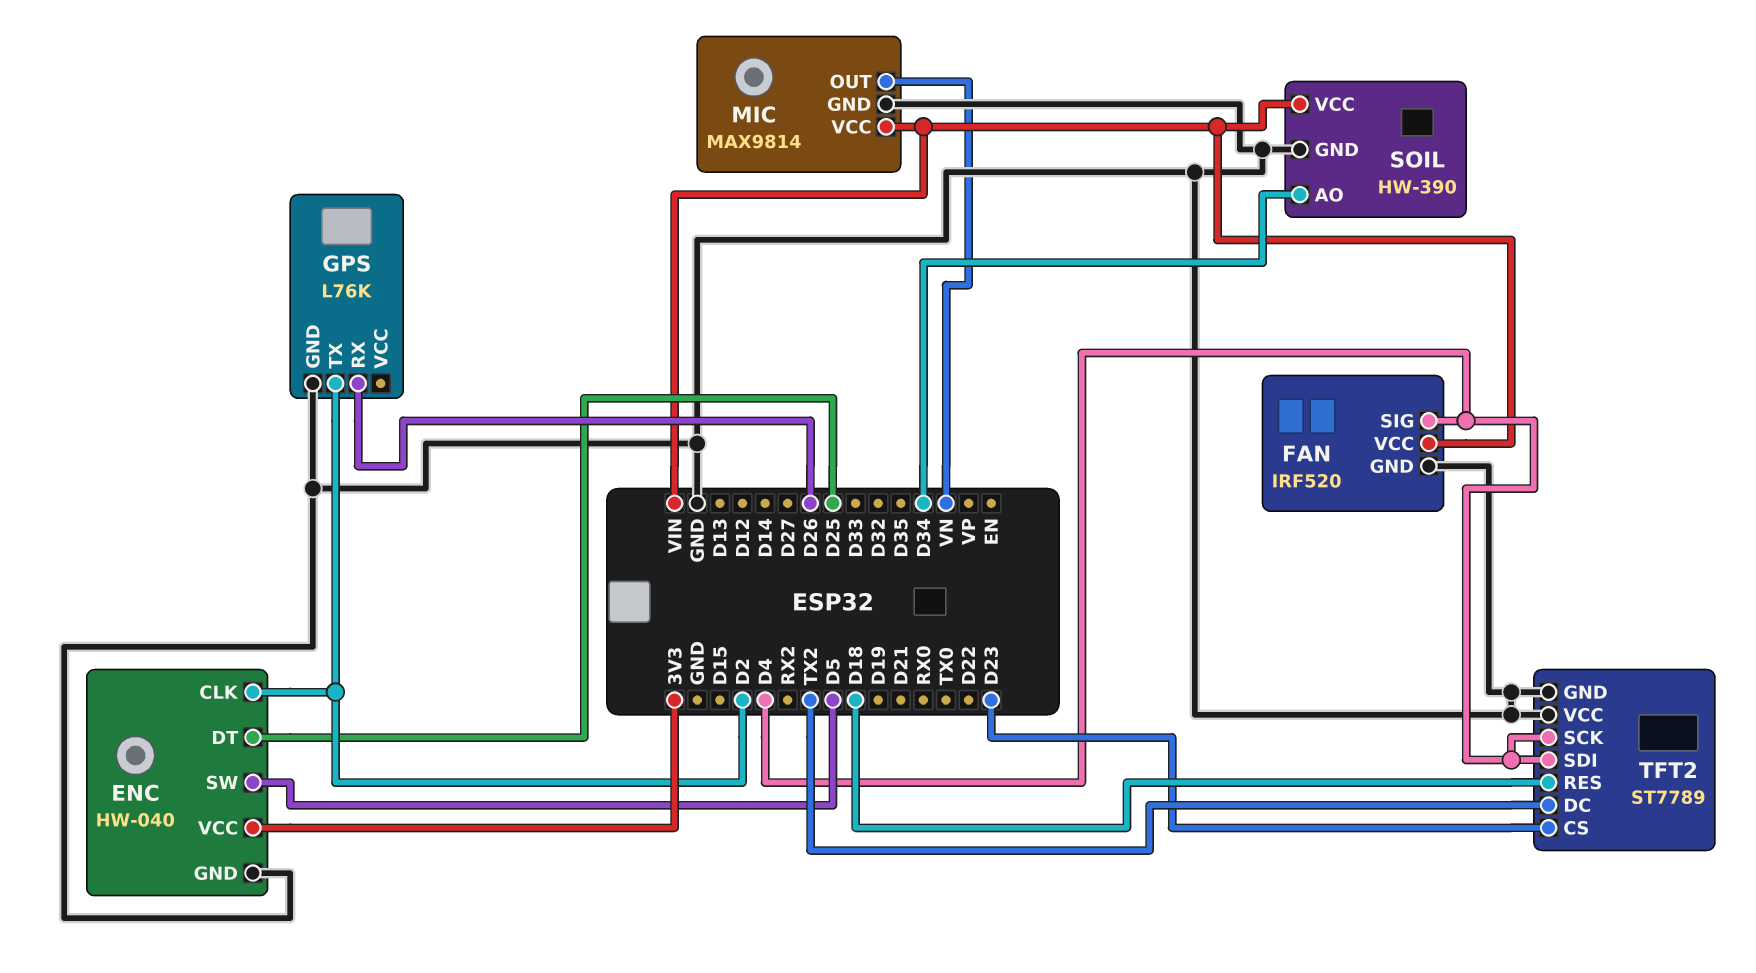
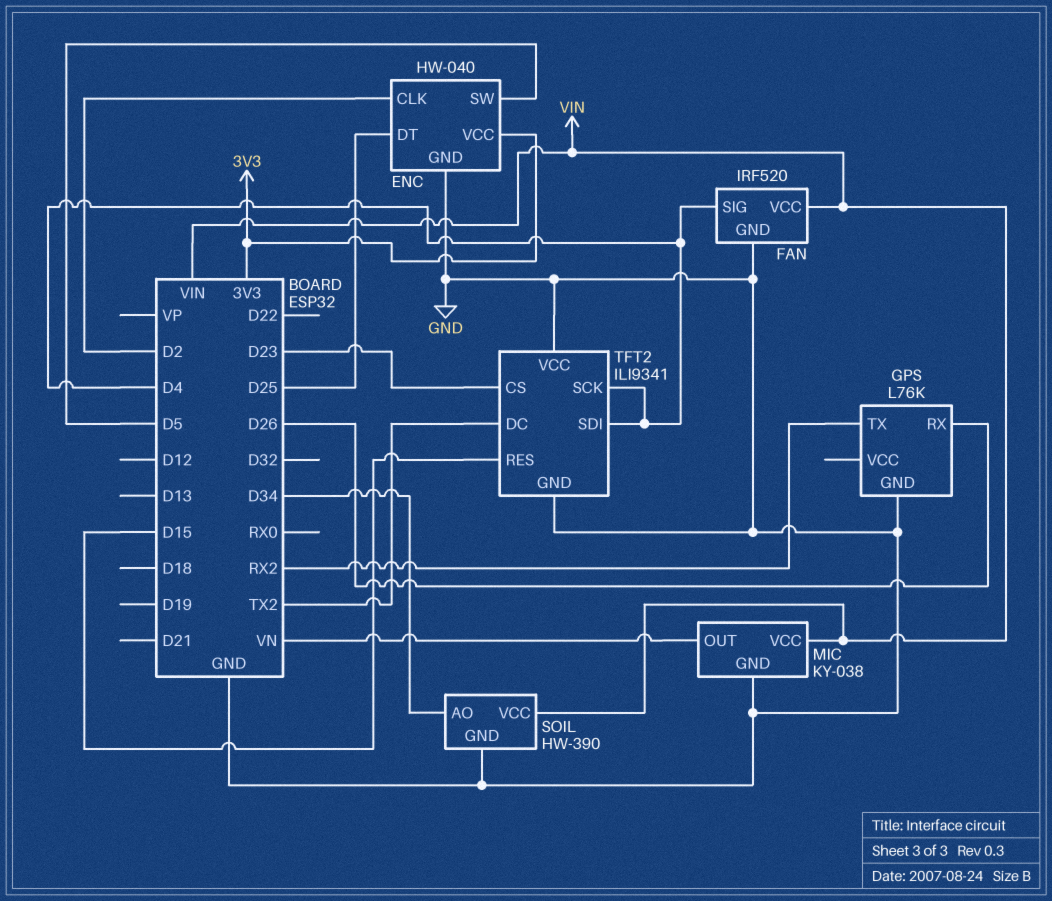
GPS pin TX: D2 -> RX2
MIC: MAX9814 -> KY-038
TFT2: ST7789 -> ILI9341
TFT2 pin RES: D18 -> D15

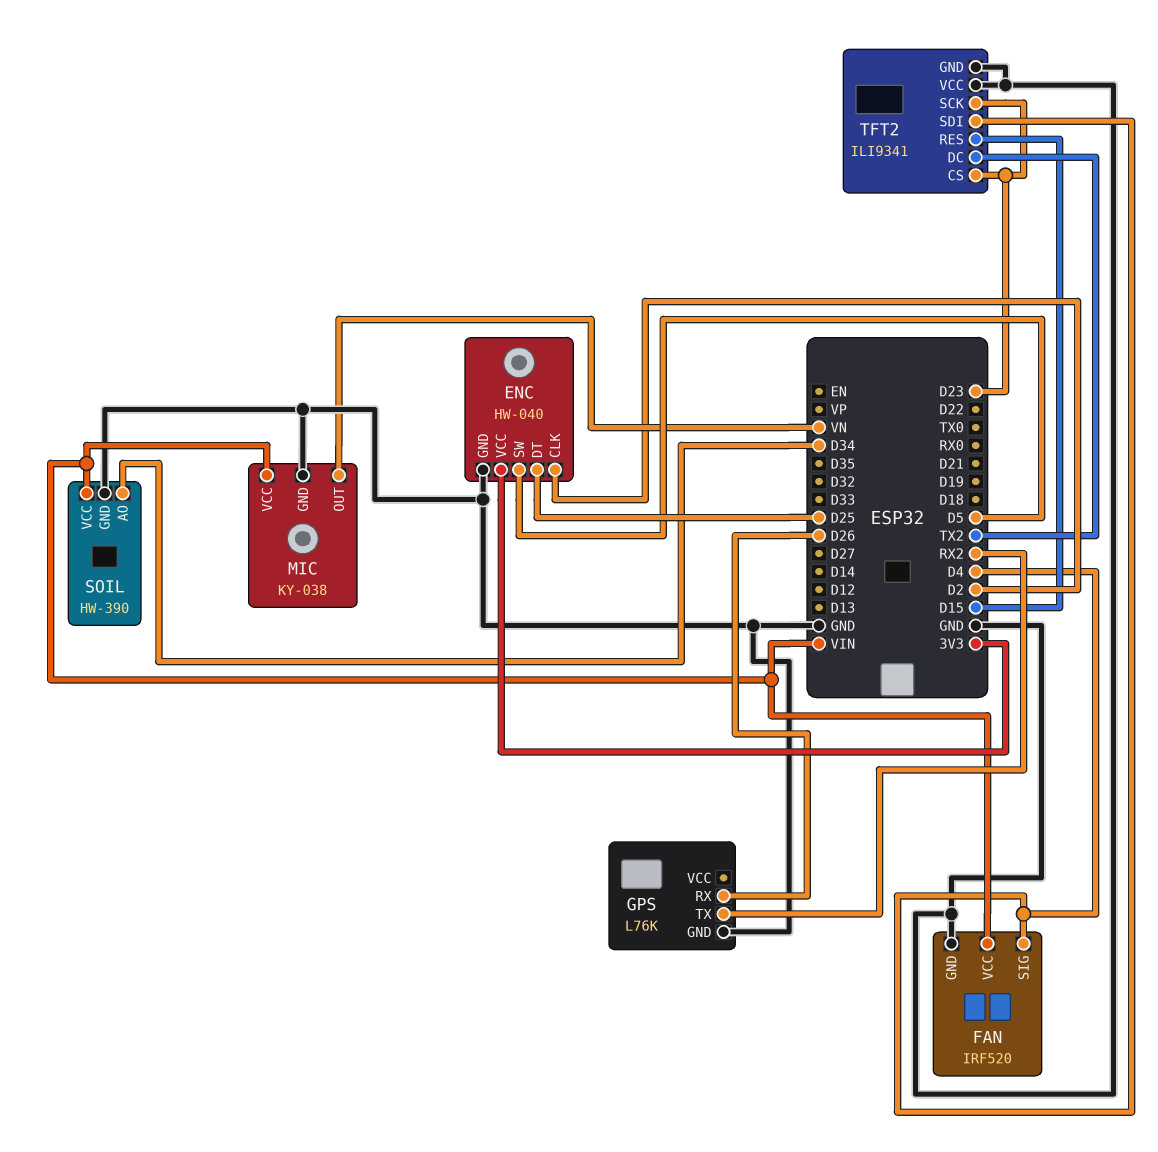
TFT2 pin SCK: D4 -> D23

